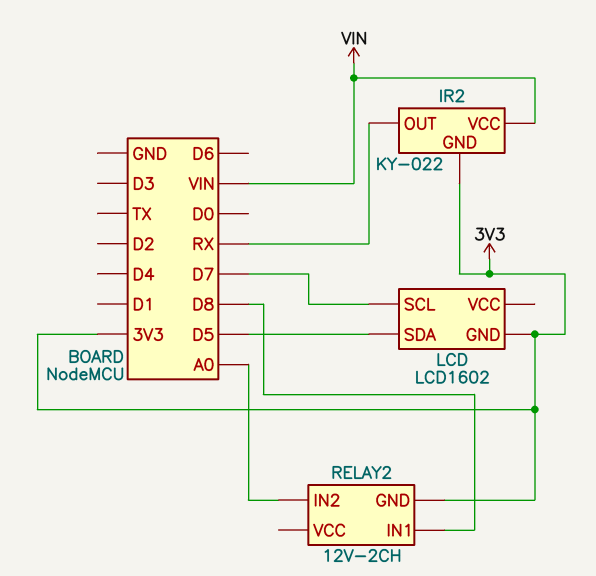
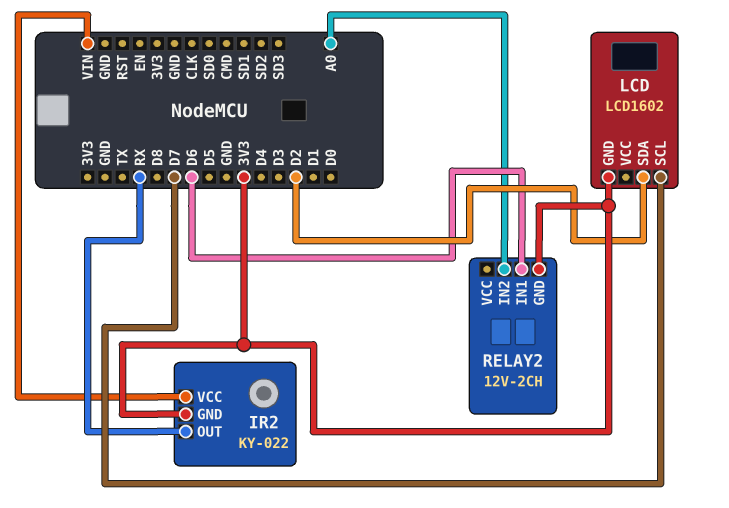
LCD pin SDA: D5 -> D2
RELAY2 pin IN1: D8 -> D6

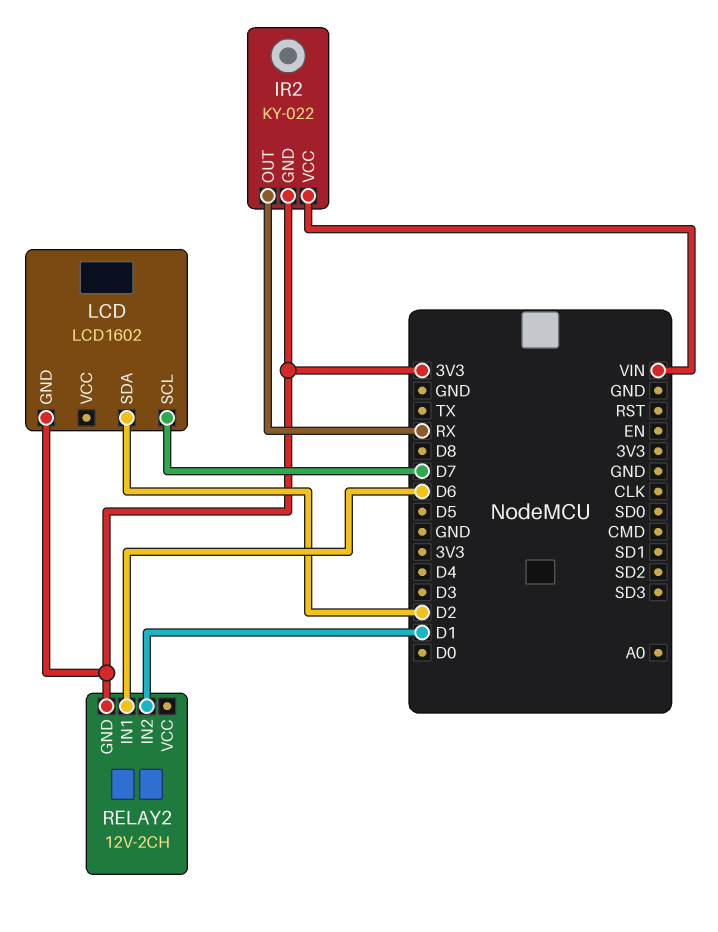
RELAY2 pin IN2: A0 -> D1

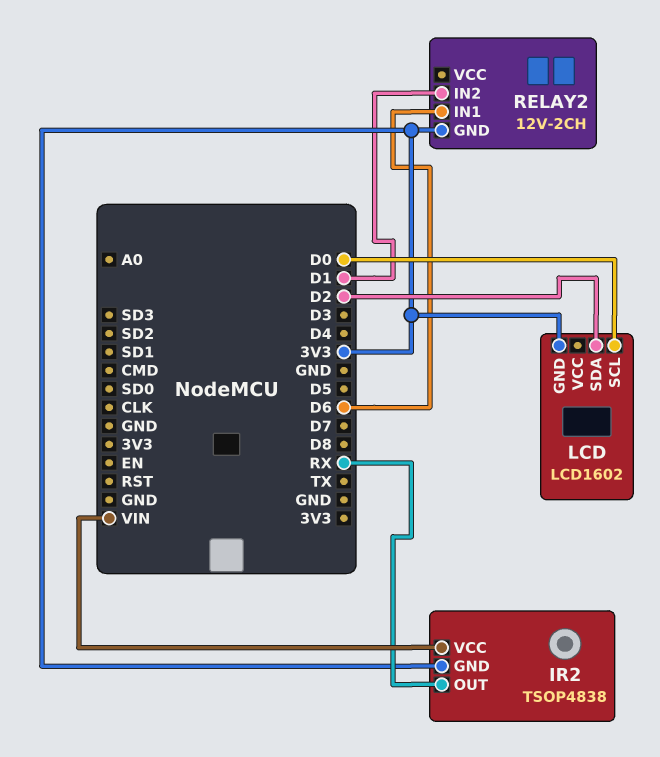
IR2: KY-022 -> TSOP4838
LCD pin SCL: D7 -> D0

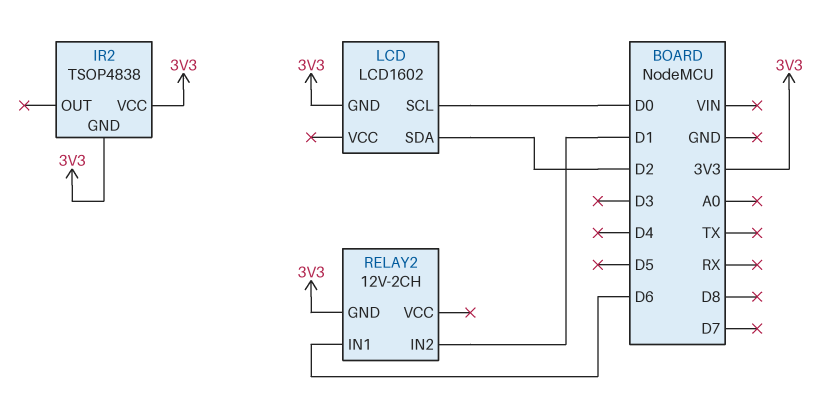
IR2 pin OUT: RX -> none
IR2 pin VCC: VIN -> 3V3

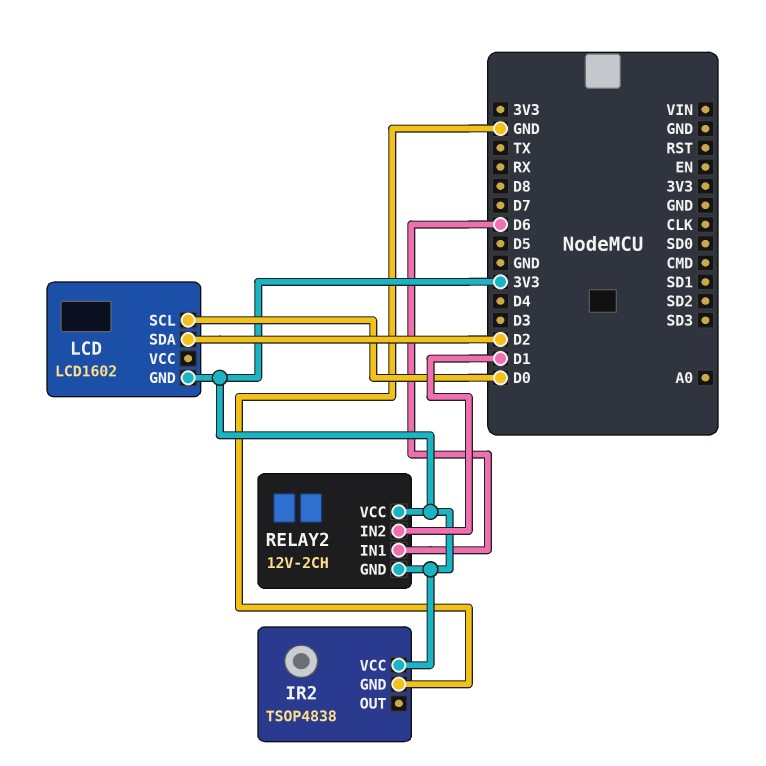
IR2 pin GND: 3V3 -> GND
RELAY2 pin VCC: none -> 3V3

